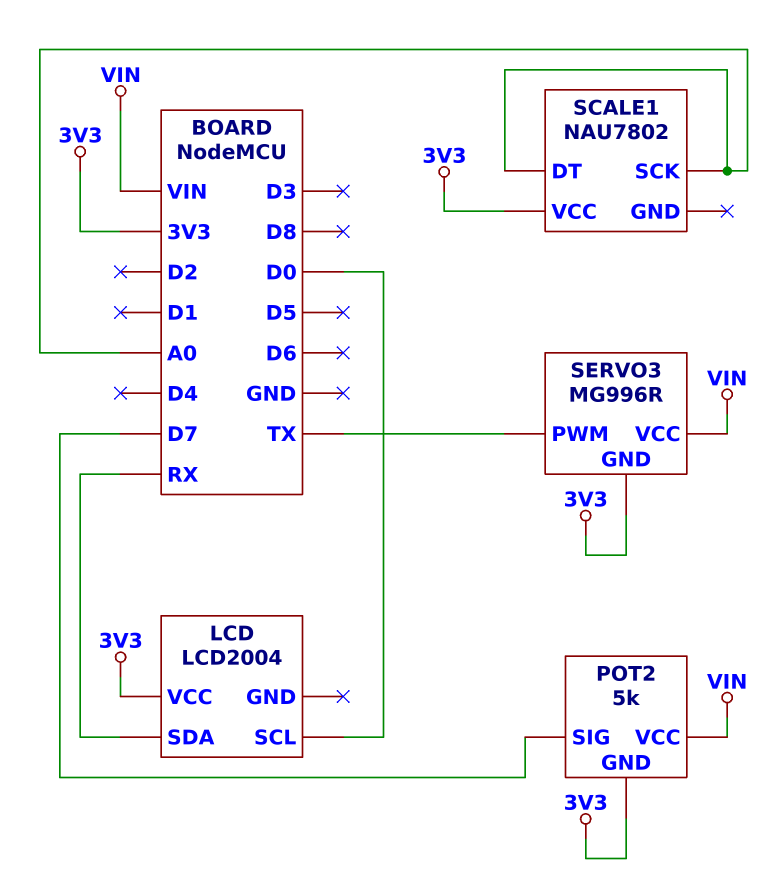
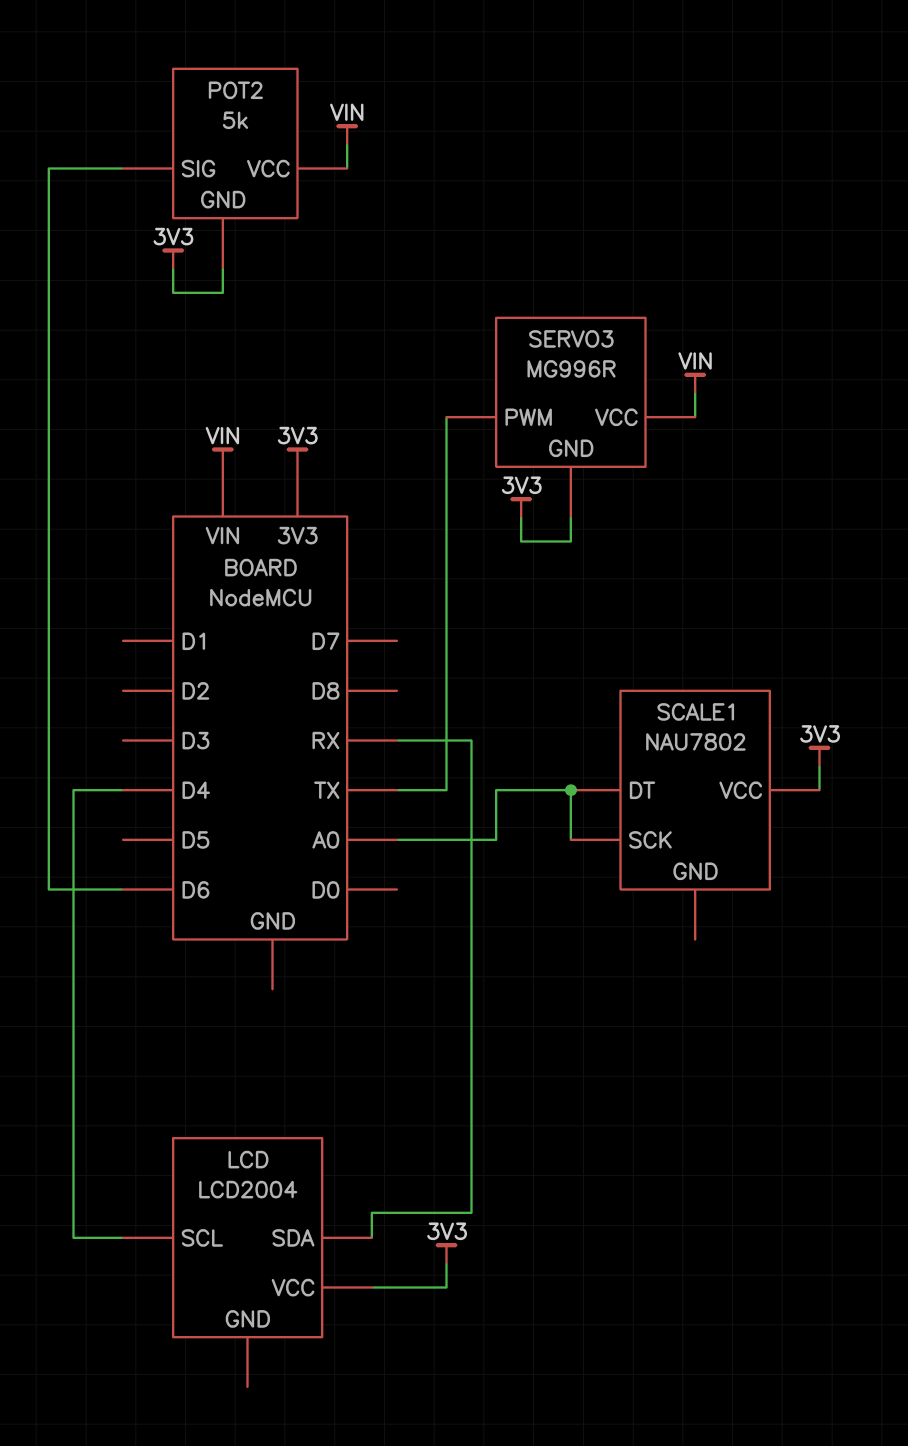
LCD pin SCL: D0 -> D4
POT2 pin SIG: D7 -> D6

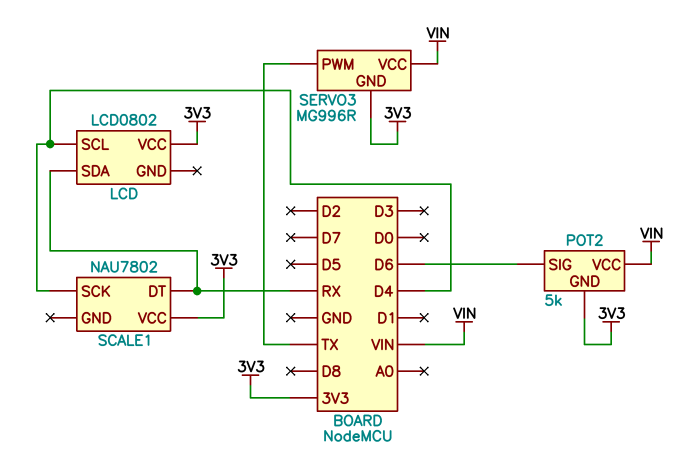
LCD: LCD2004 -> LCD0802
SCALE1 pin DT: A0 -> RX
SCALE1 pin SCK: A0 -> D4

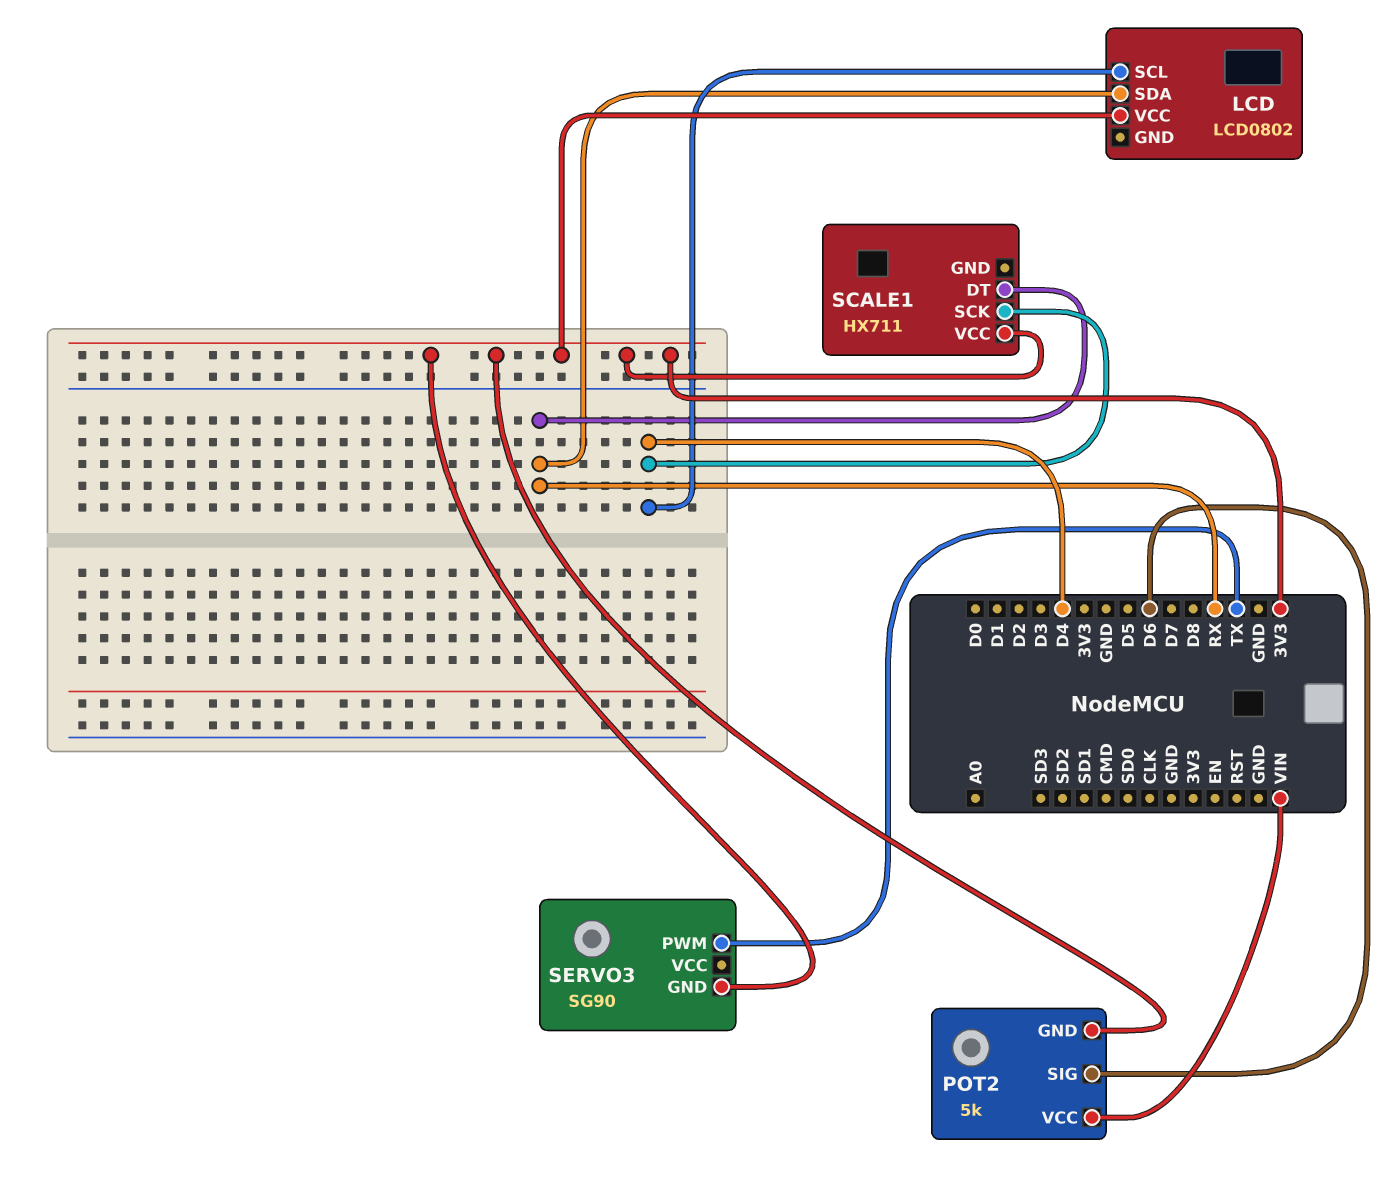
SCALE1: NAU7802 -> HX711
SERVO3: MG996R -> SG90
SERVO3 pin VCC: VIN -> none

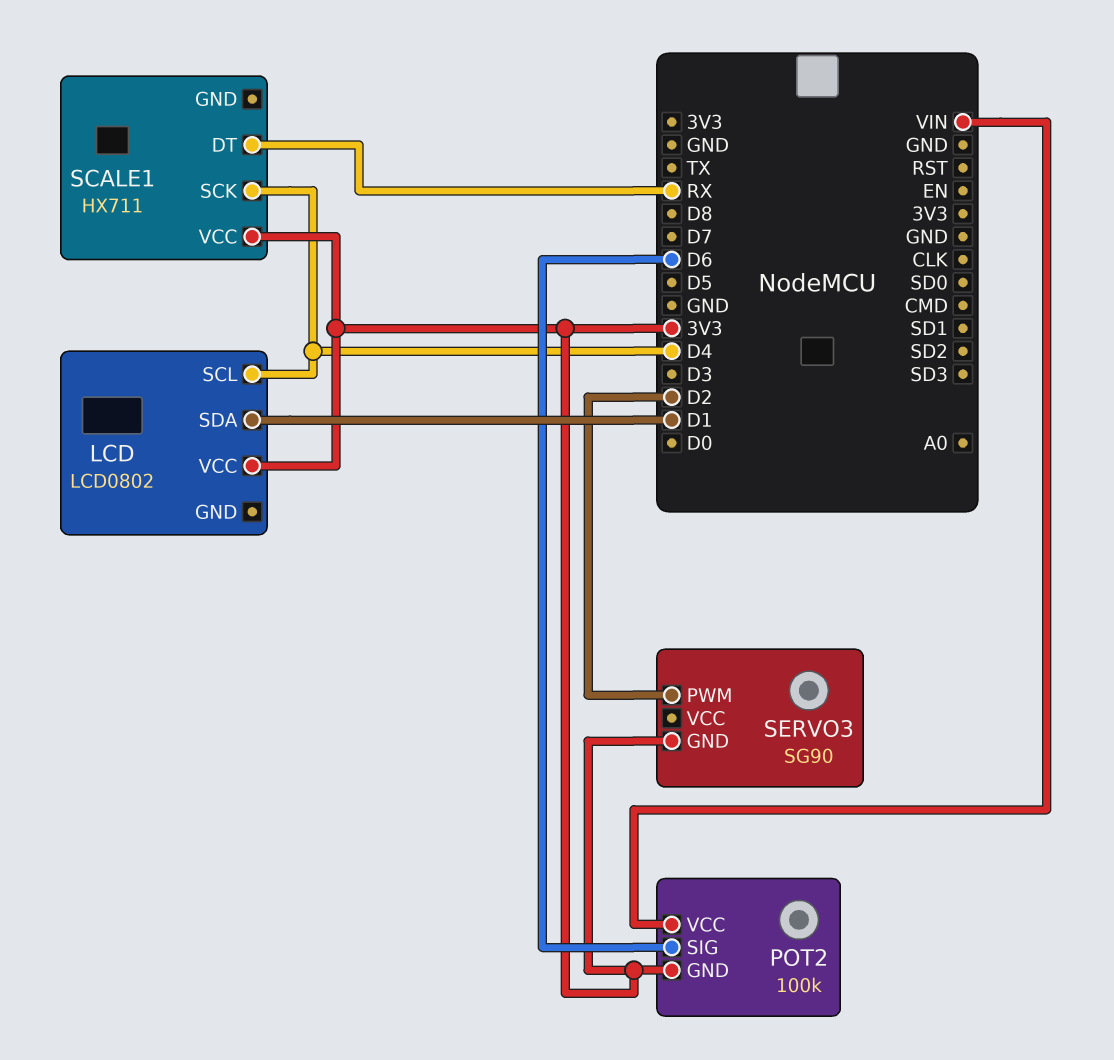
LCD pin SDA: RX -> D1
POT2: 5k -> 100k
SERVO3 pin PWM: TX -> D2

